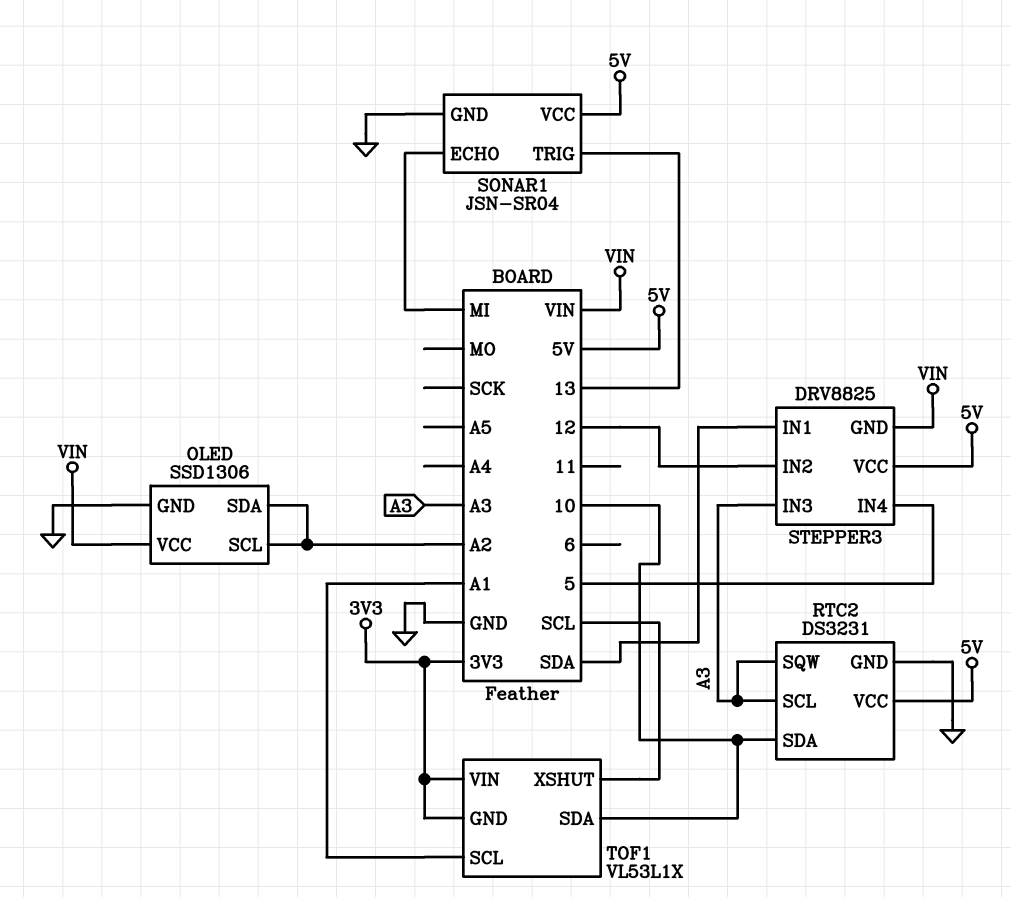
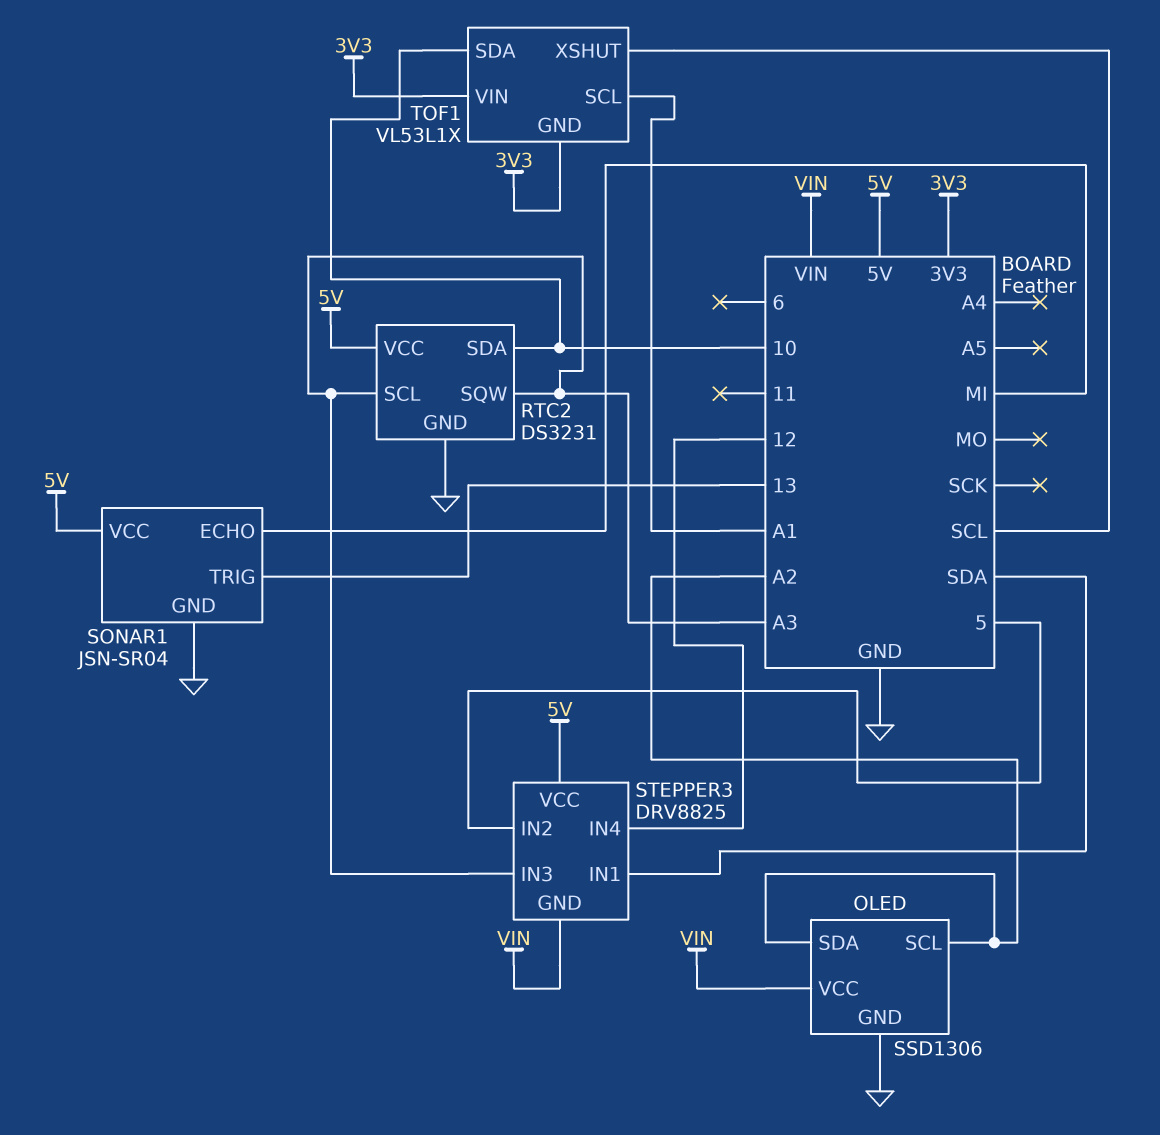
STEPPER3 pin IN2: 12 -> 5
STEPPER3 pin IN4: 5 -> 12

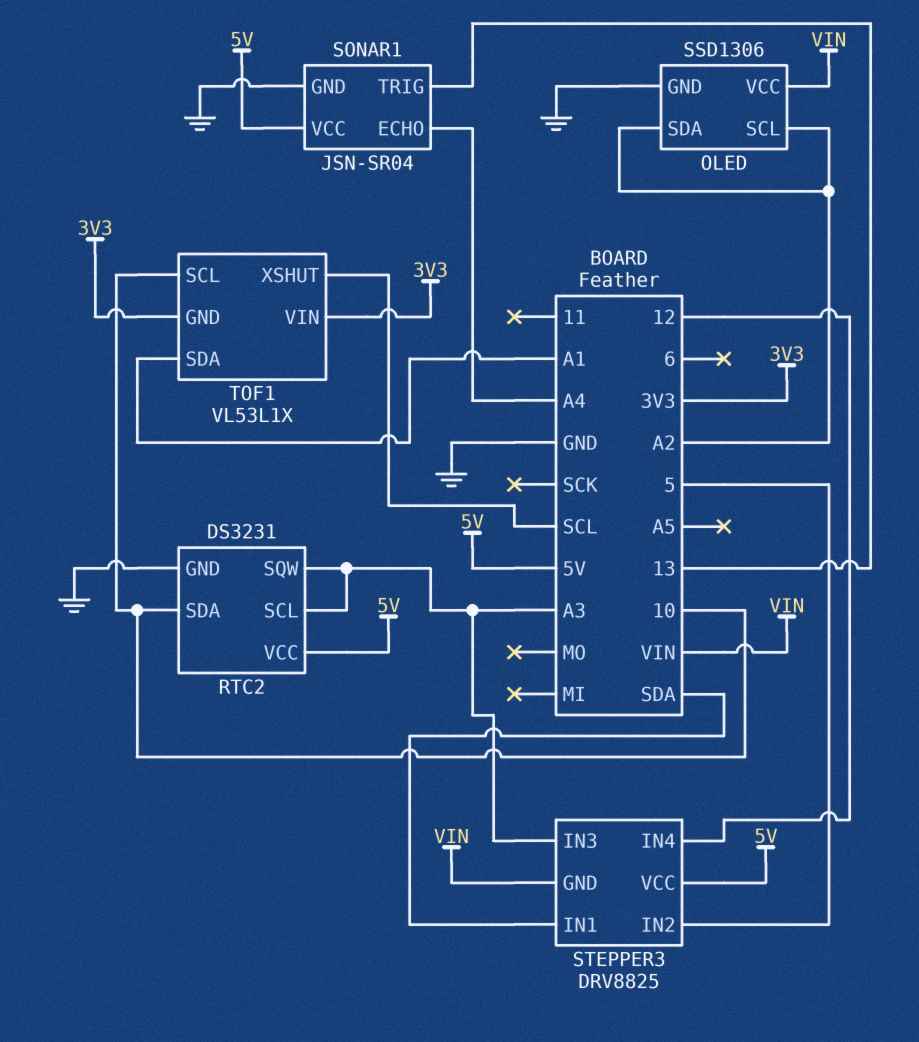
SONAR1 pin ECHO: MI -> A4
TOF1 pin SCL: A1 -> 10
TOF1 pin SDA: 10 -> A1

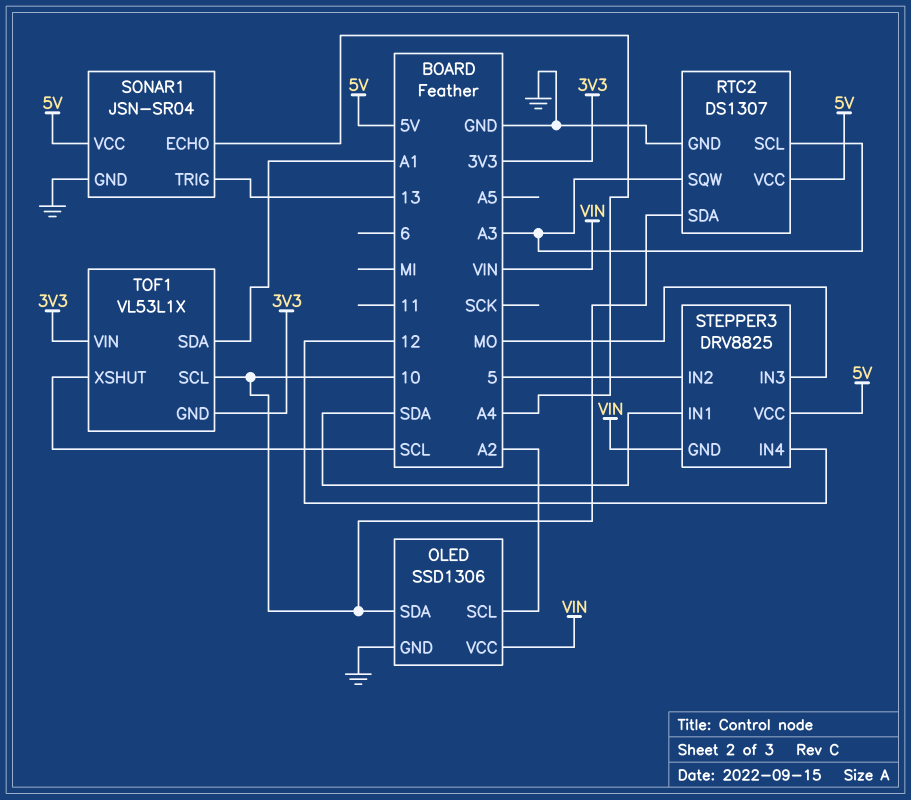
OLED pin SDA: A2 -> 10
RTC2: DS3231 -> DS1307
STEPPER3 pin IN3: A3 -> MO

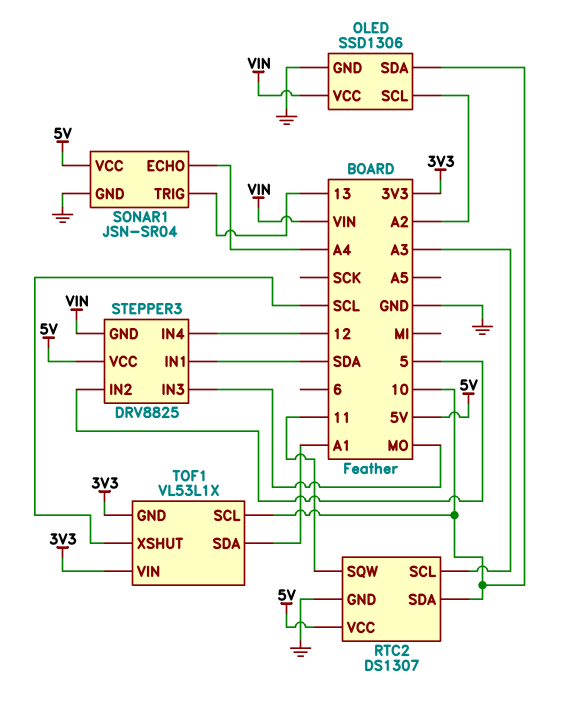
RTC2 pin SQW: A3 -> 11

